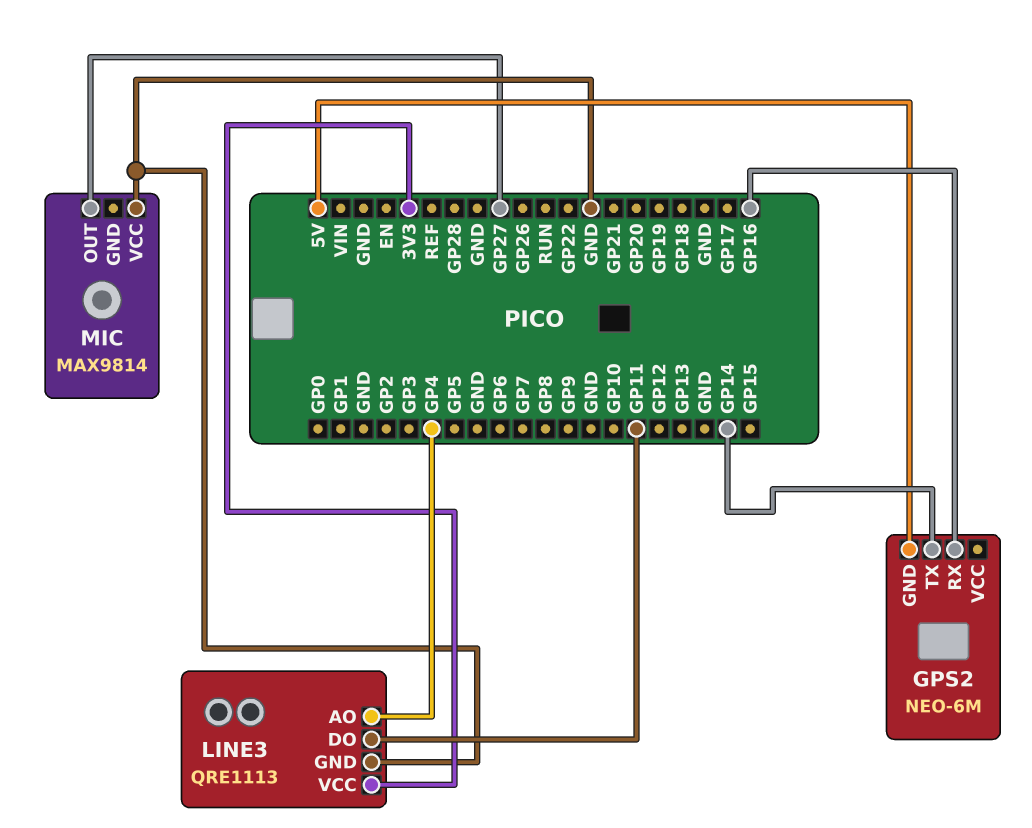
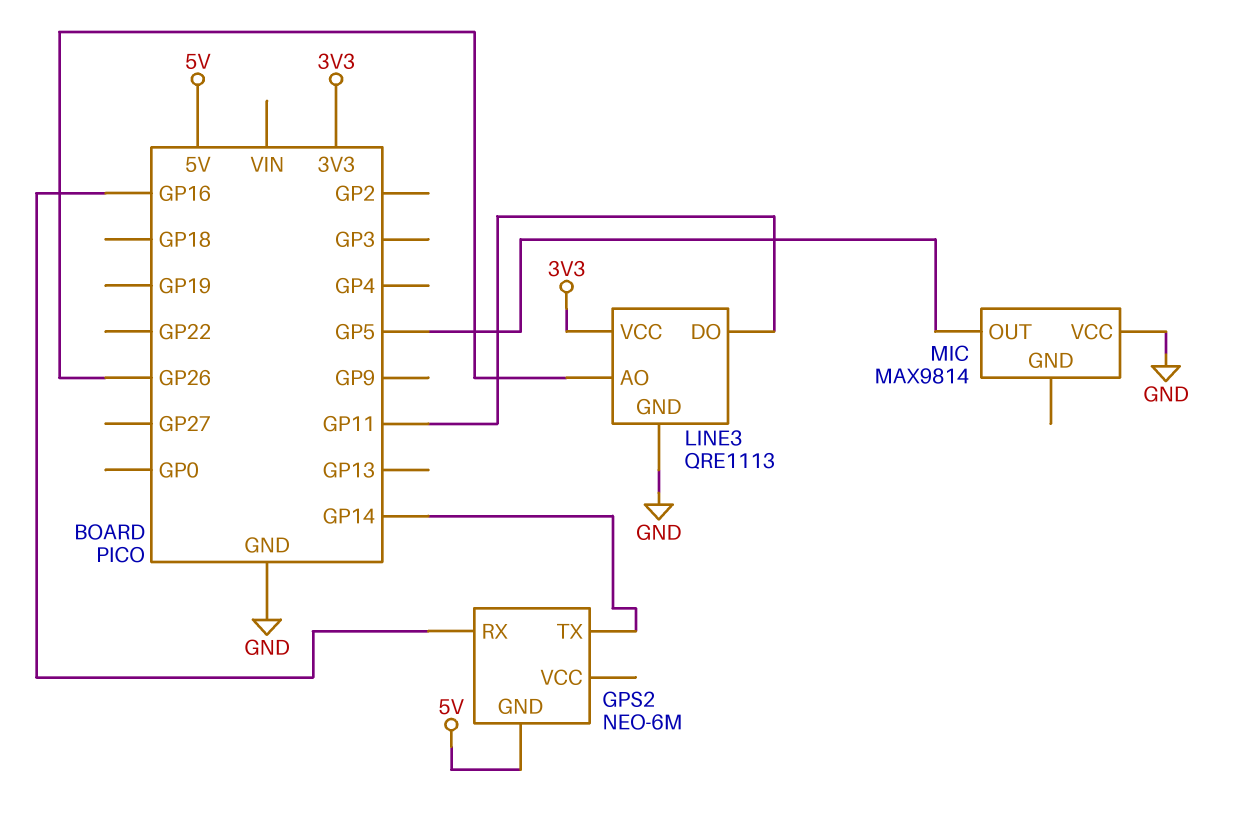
LINE3 pin AO: GP4 -> GP26
MIC pin OUT: GP27 -> GP5

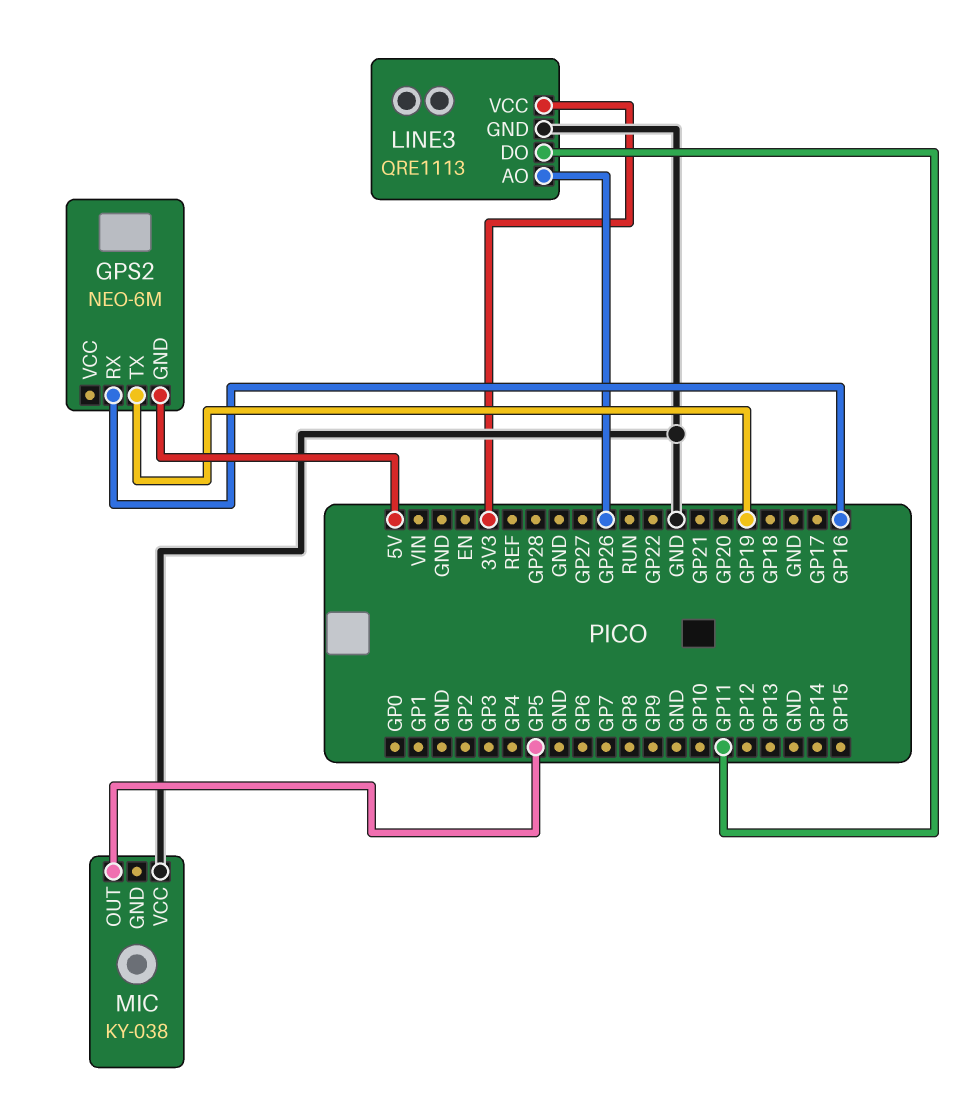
GPS2 pin TX: GP14 -> GP19
MIC: MAX9814 -> KY-038

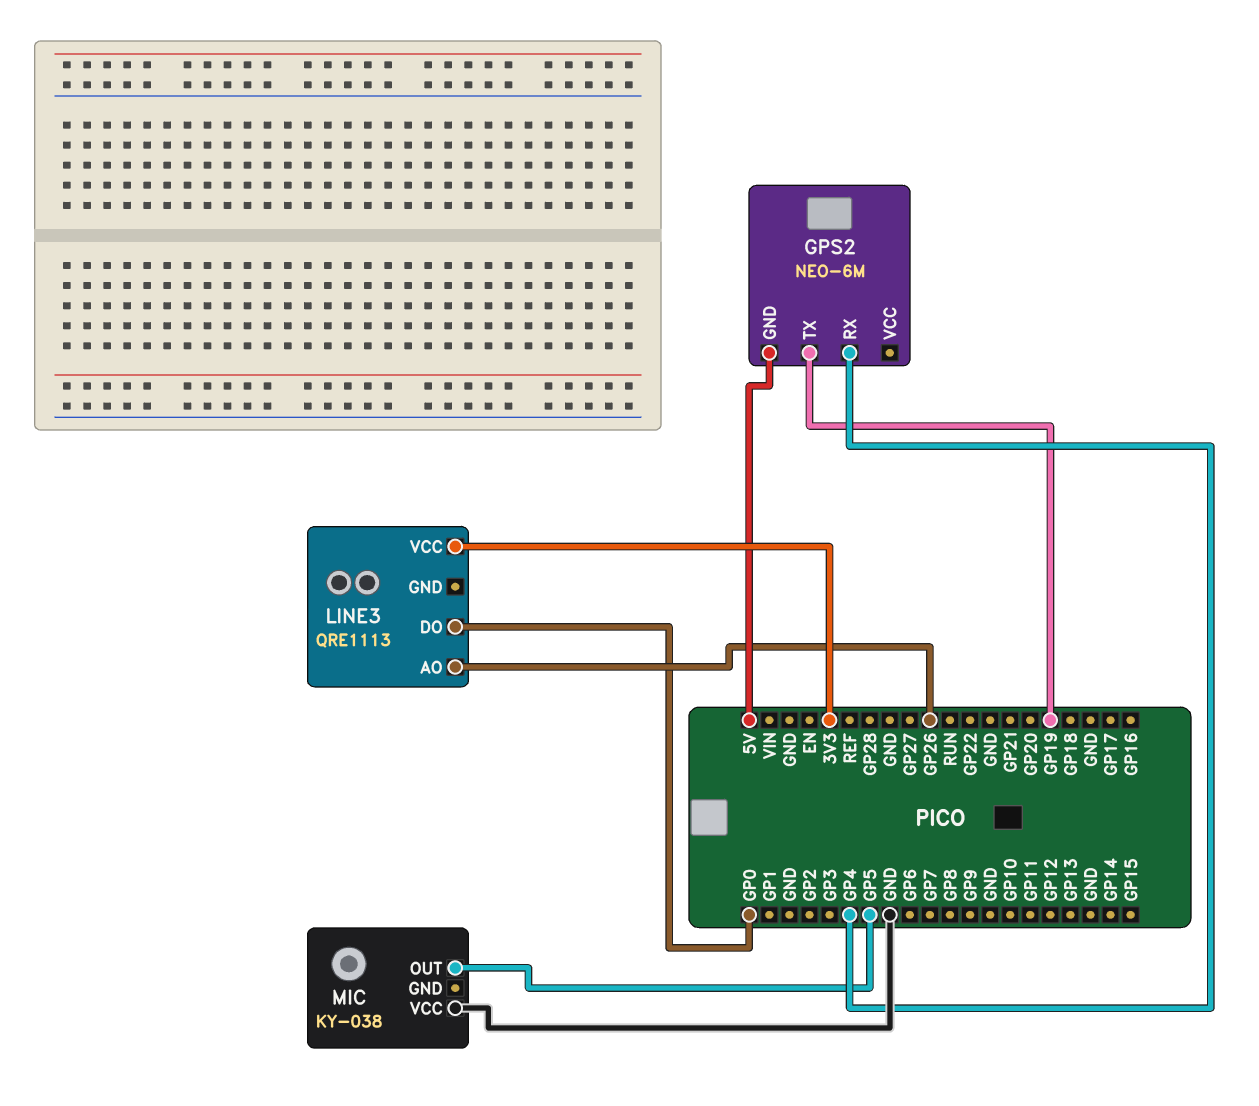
GPS2 pin RX: GP16 -> GP4
LINE3 pin DO: GP11 -> GP0
LINE3 pin GND: GND -> none

